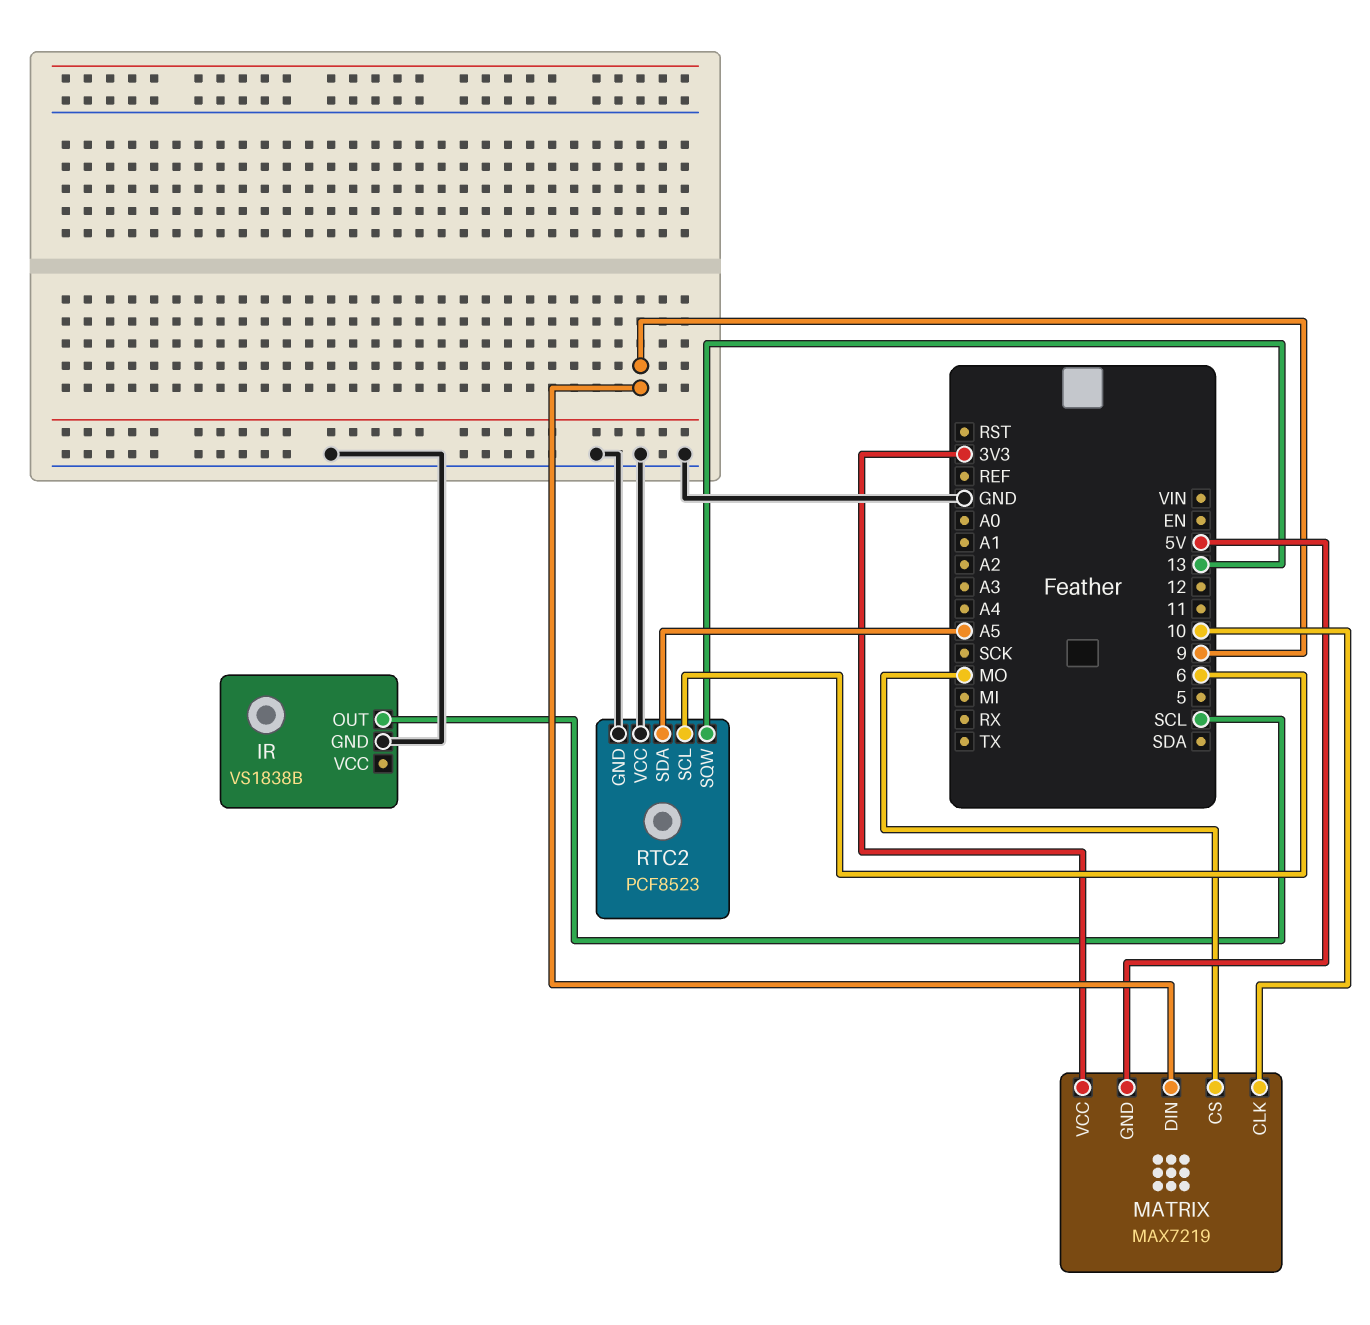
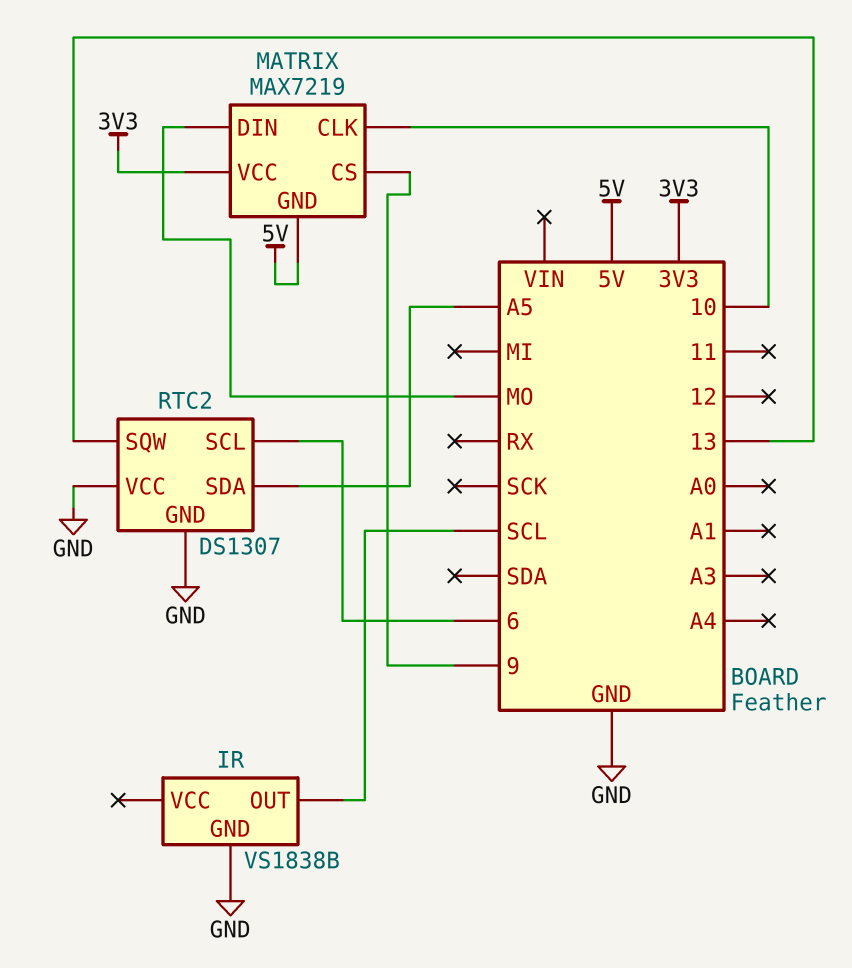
MATRIX pin CS: MO -> 9
MATRIX pin DIN: 9 -> MO
RTC2: PCF8523 -> DS1307

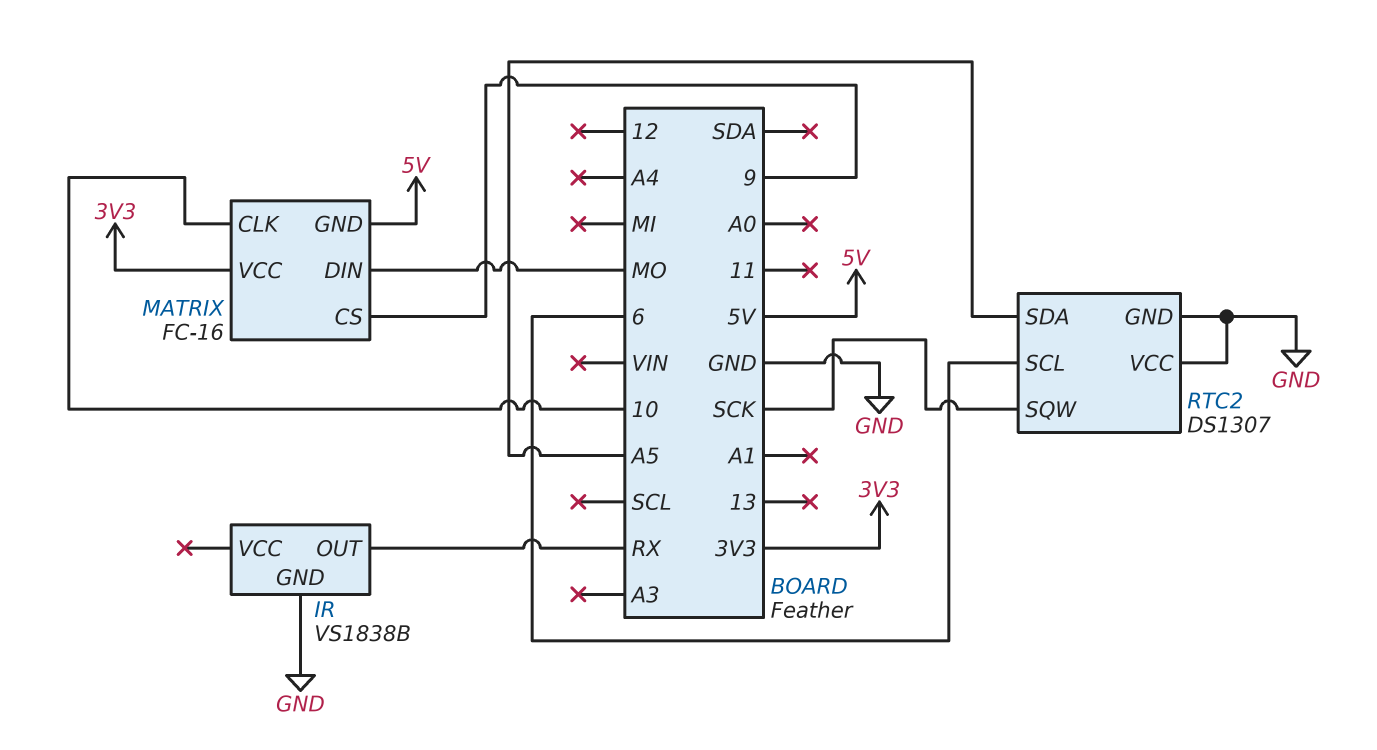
IR pin OUT: SCL -> RX
MATRIX: MAX7219 -> FC-16
RTC2 pin SQW: 13 -> SCK

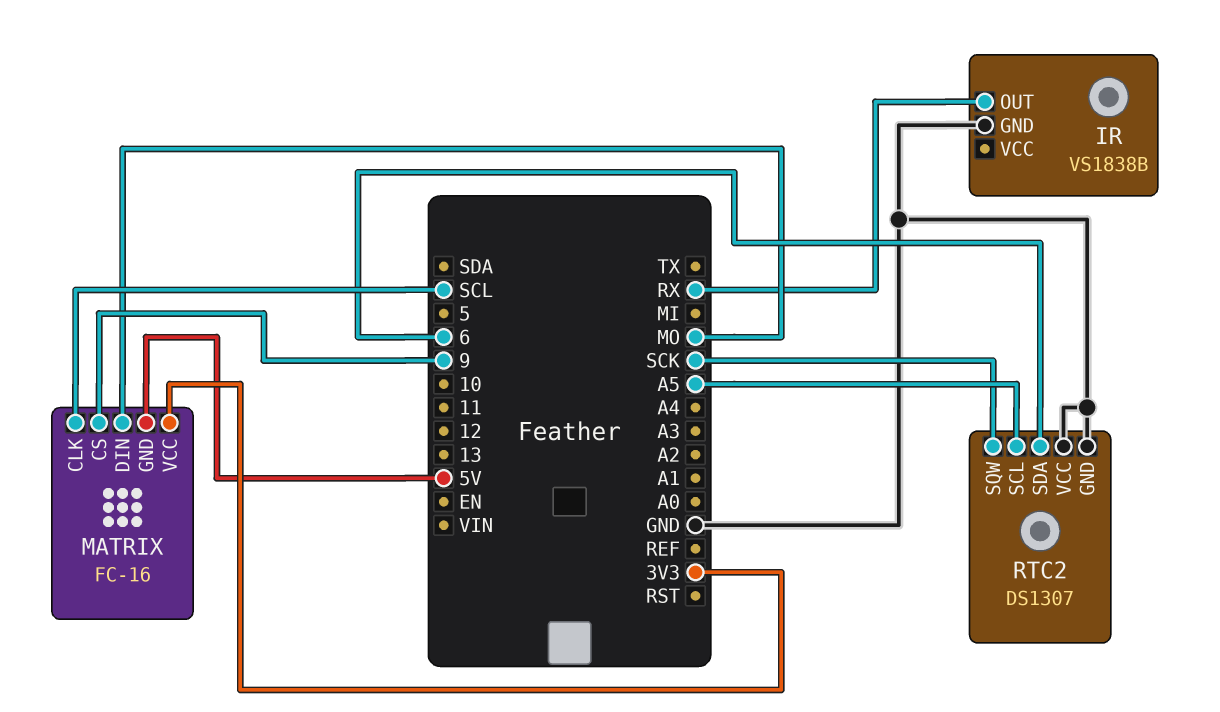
MATRIX pin CLK: 10 -> SCL
RTC2 pin SCL: 6 -> A5
RTC2 pin SDA: A5 -> 6

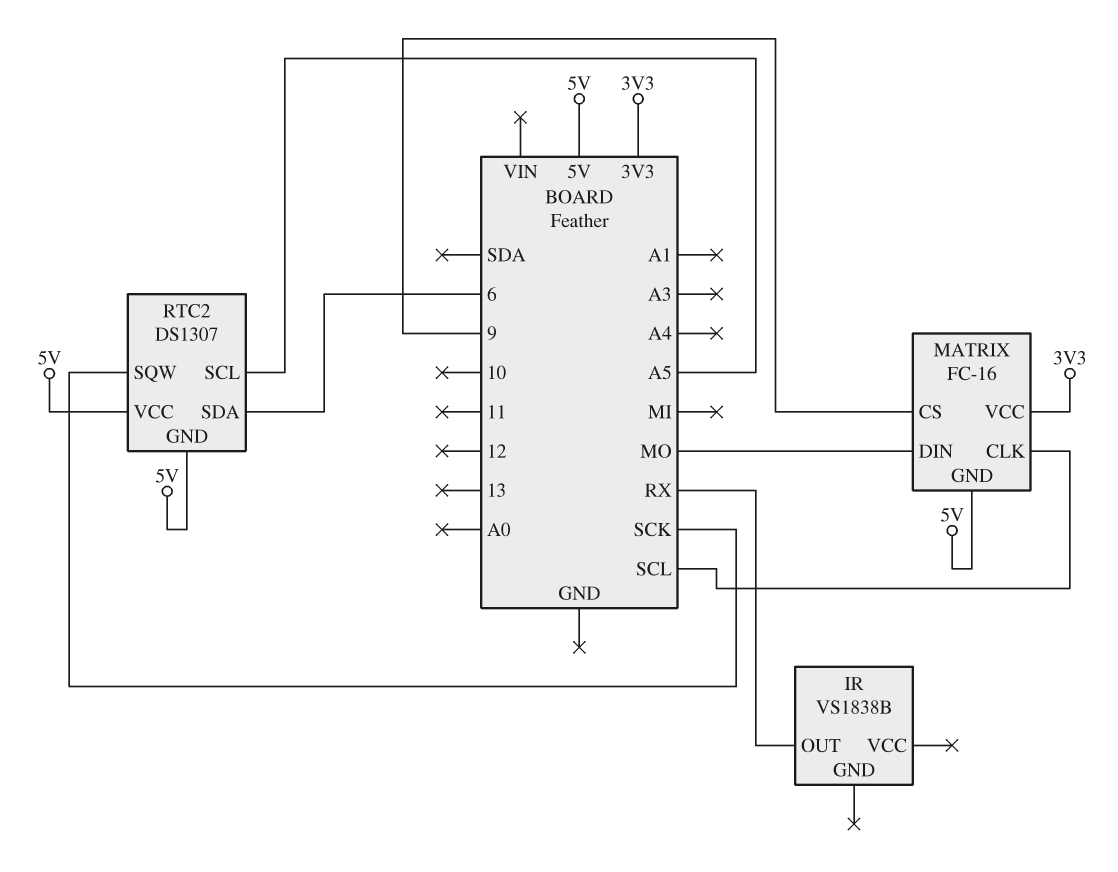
IR pin GND: GND -> none
RTC2 pin GND: GND -> 5V
RTC2 pin VCC: GND -> 5V

